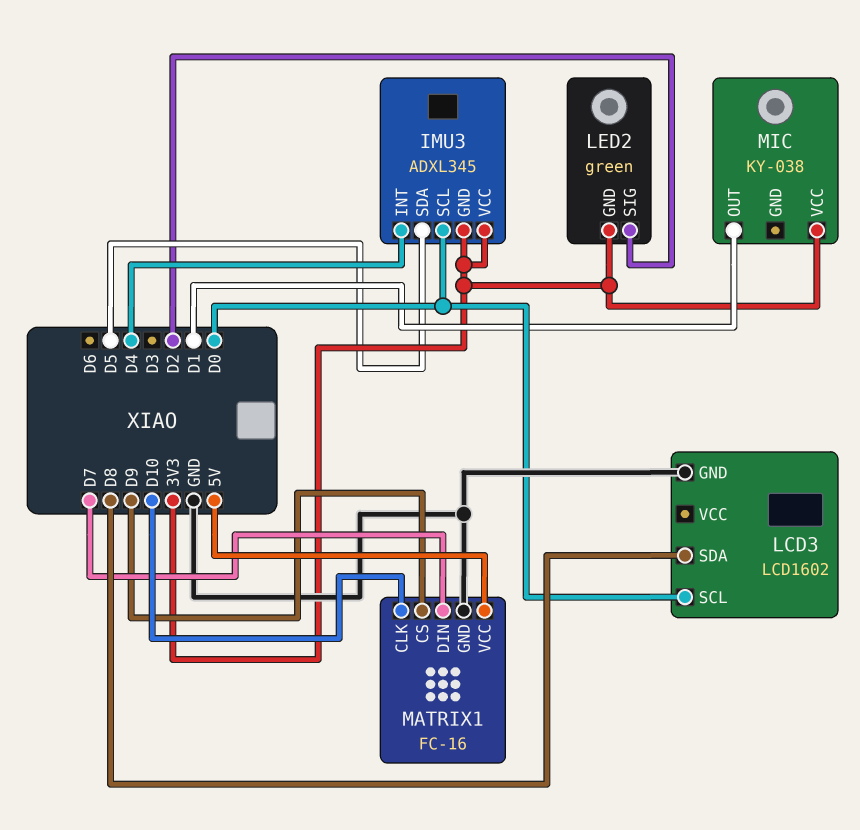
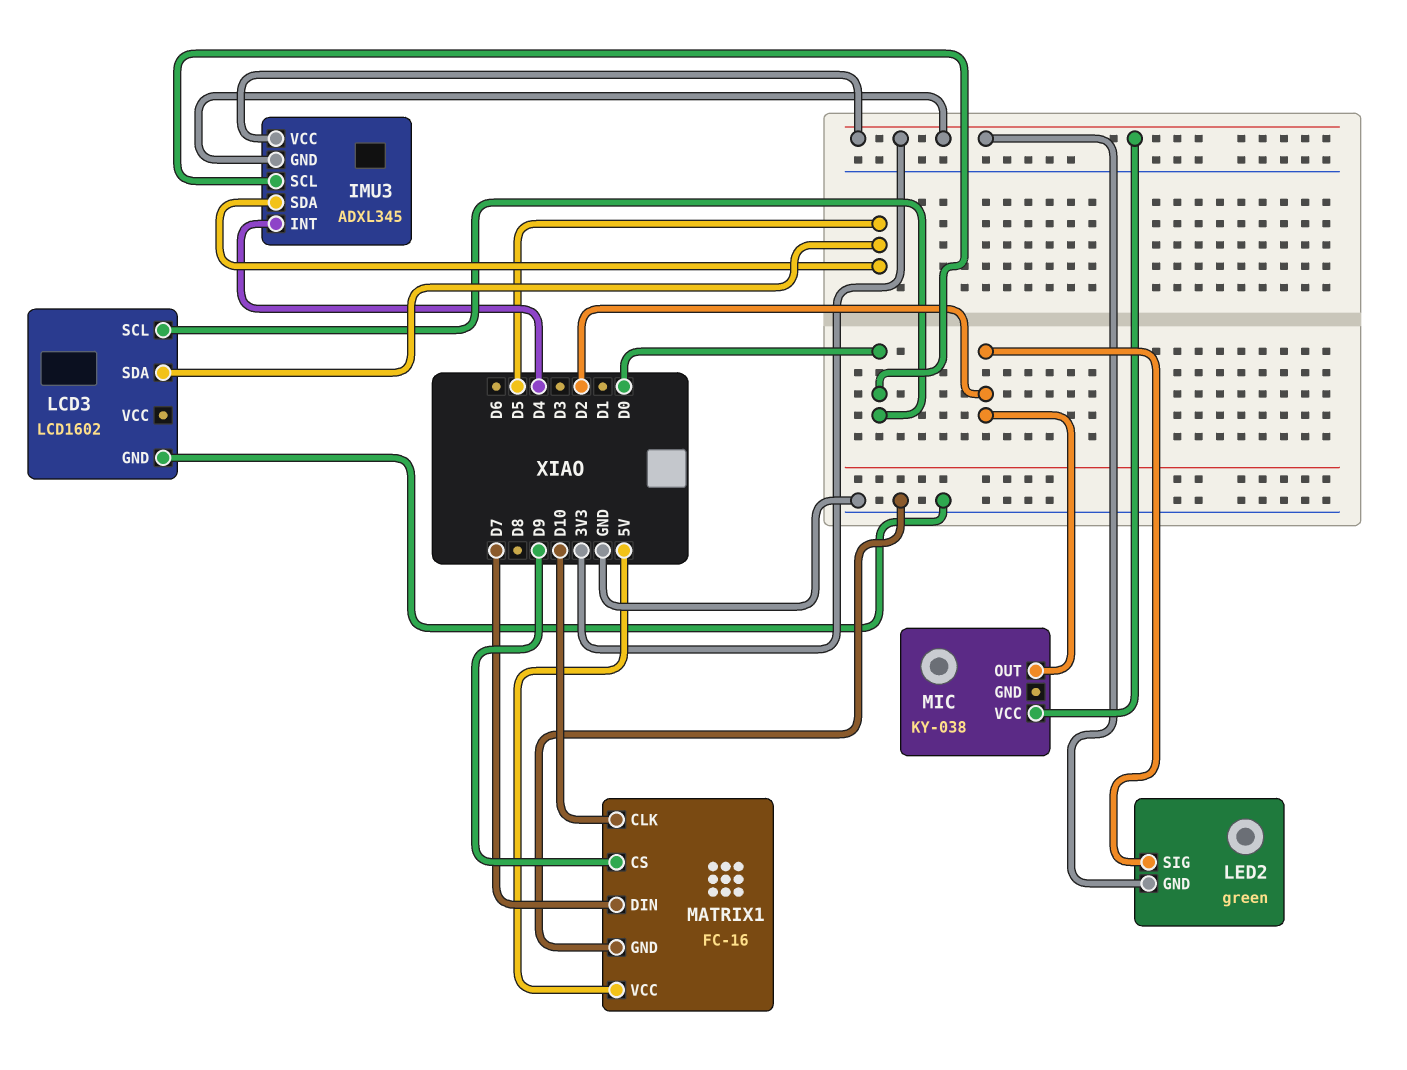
LCD3 pin SDA: D8 -> D5
MIC pin OUT: D1 -> D2

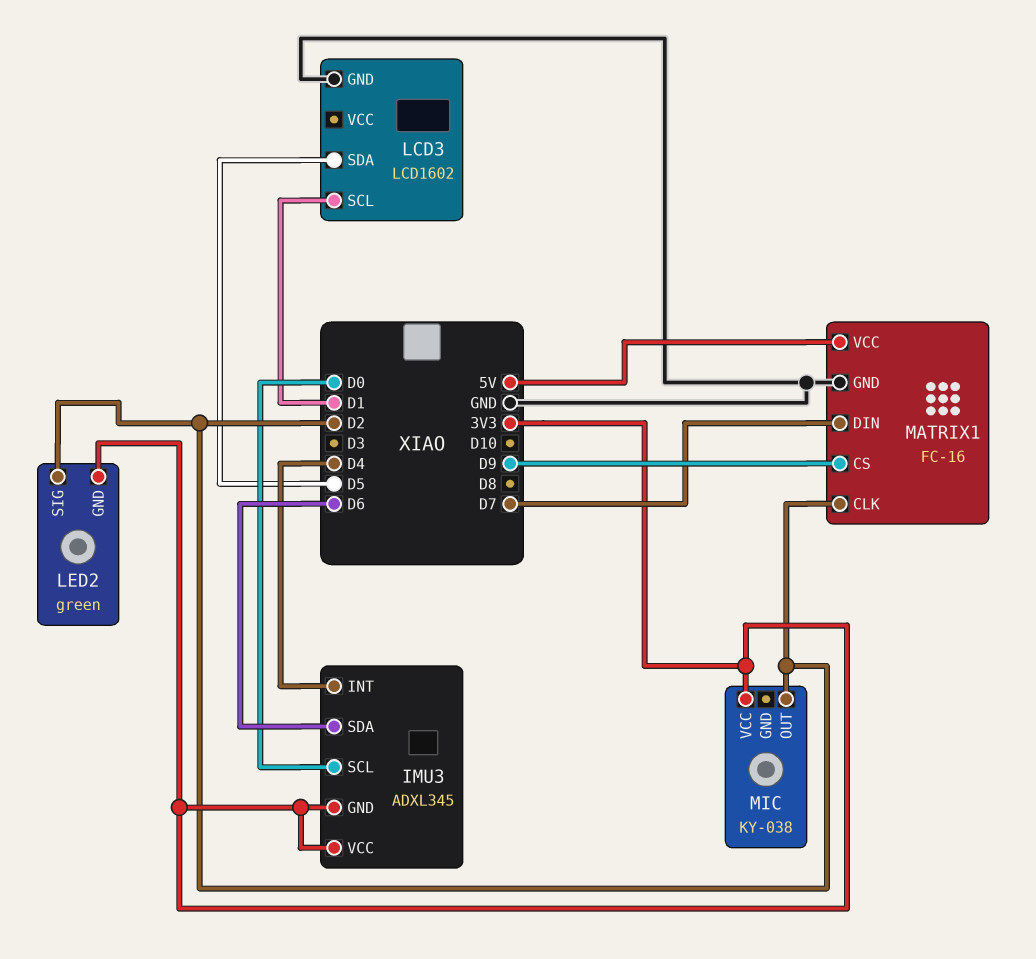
IMU3 pin SDA: D5 -> D6
LCD3 pin SCL: D0 -> D1
MATRIX1 pin CLK: D10 -> D2

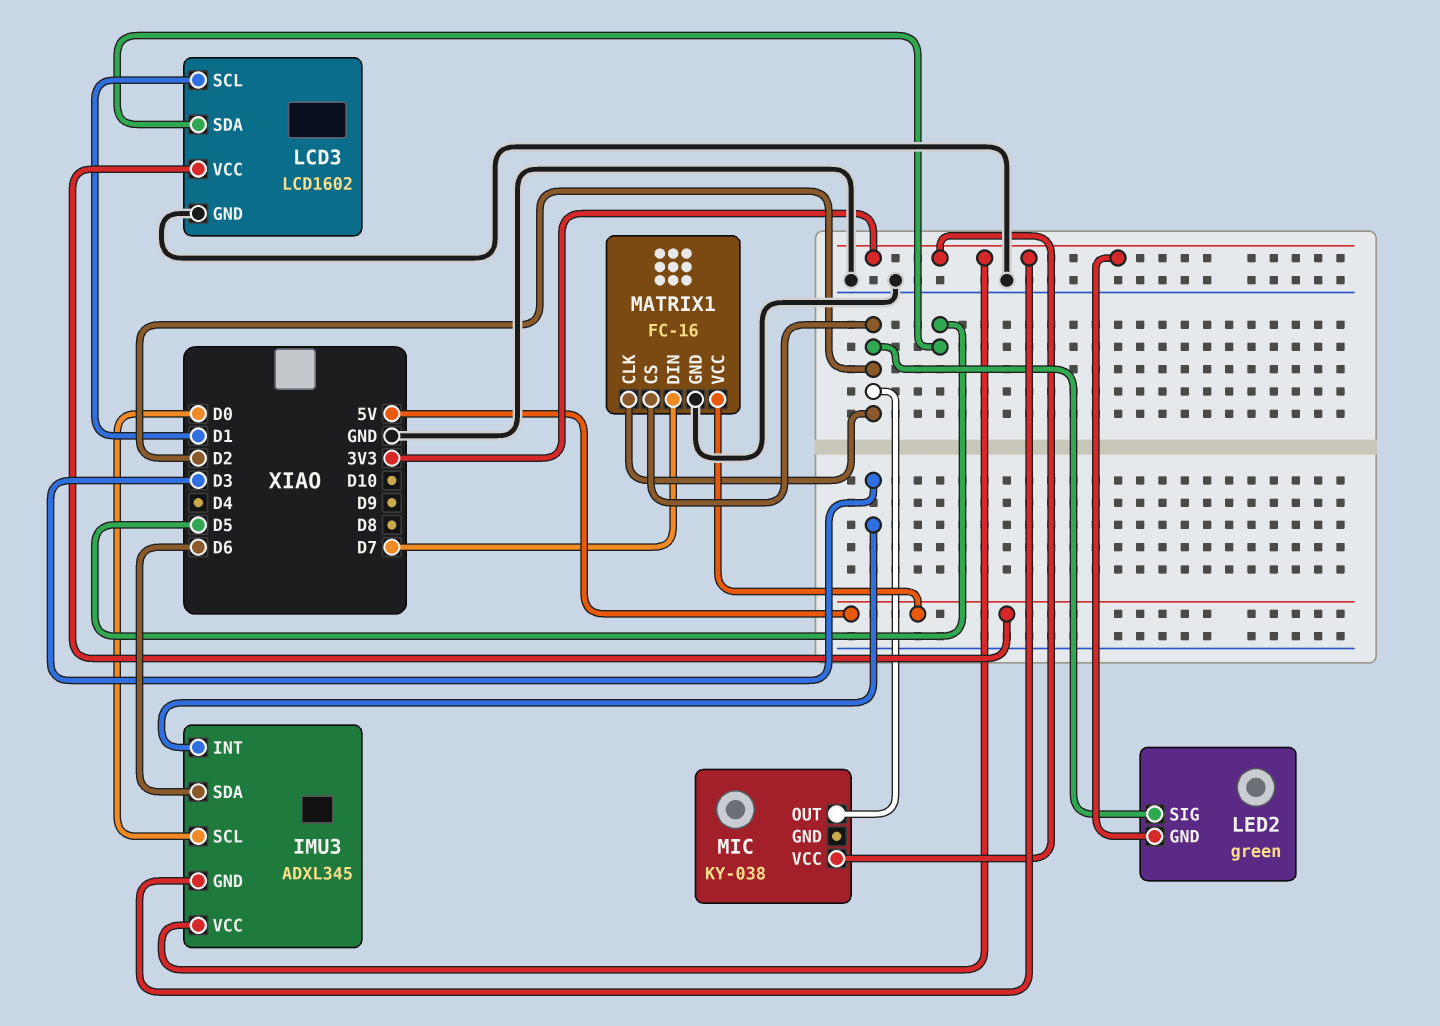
IMU3 pin INT: D4 -> D3
LCD3 pin VCC: none -> 5V
MATRIX1 pin CS: D9 -> D2

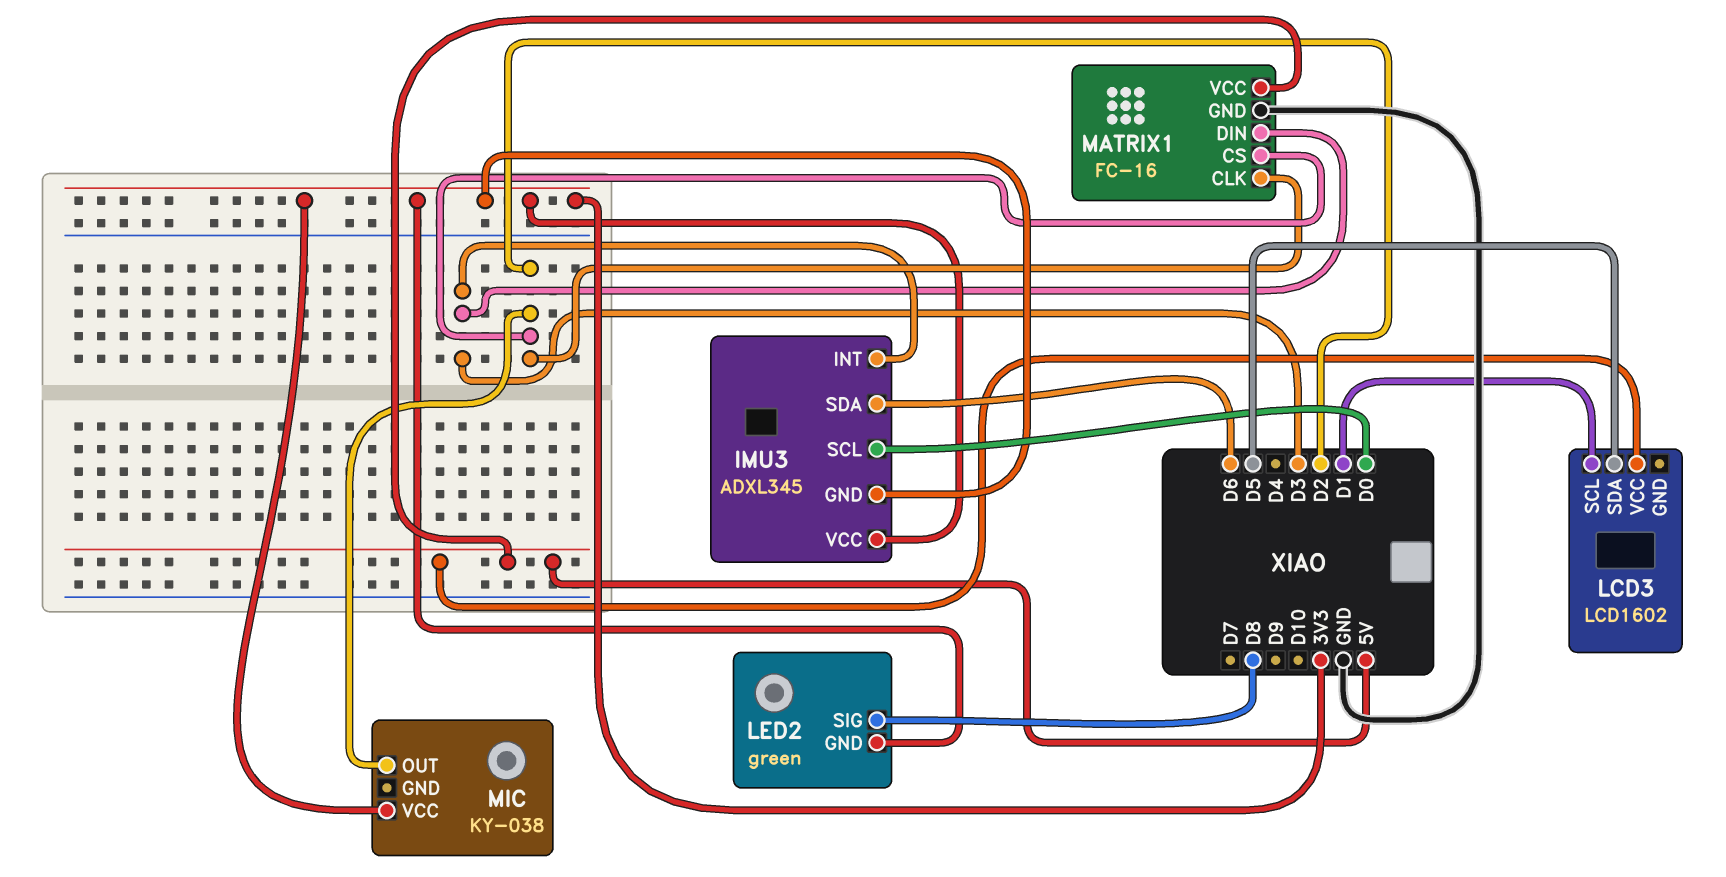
LCD3 pin GND: GND -> none
LED2 pin SIG: D2 -> D8
MATRIX1 pin DIN: D7 -> D3

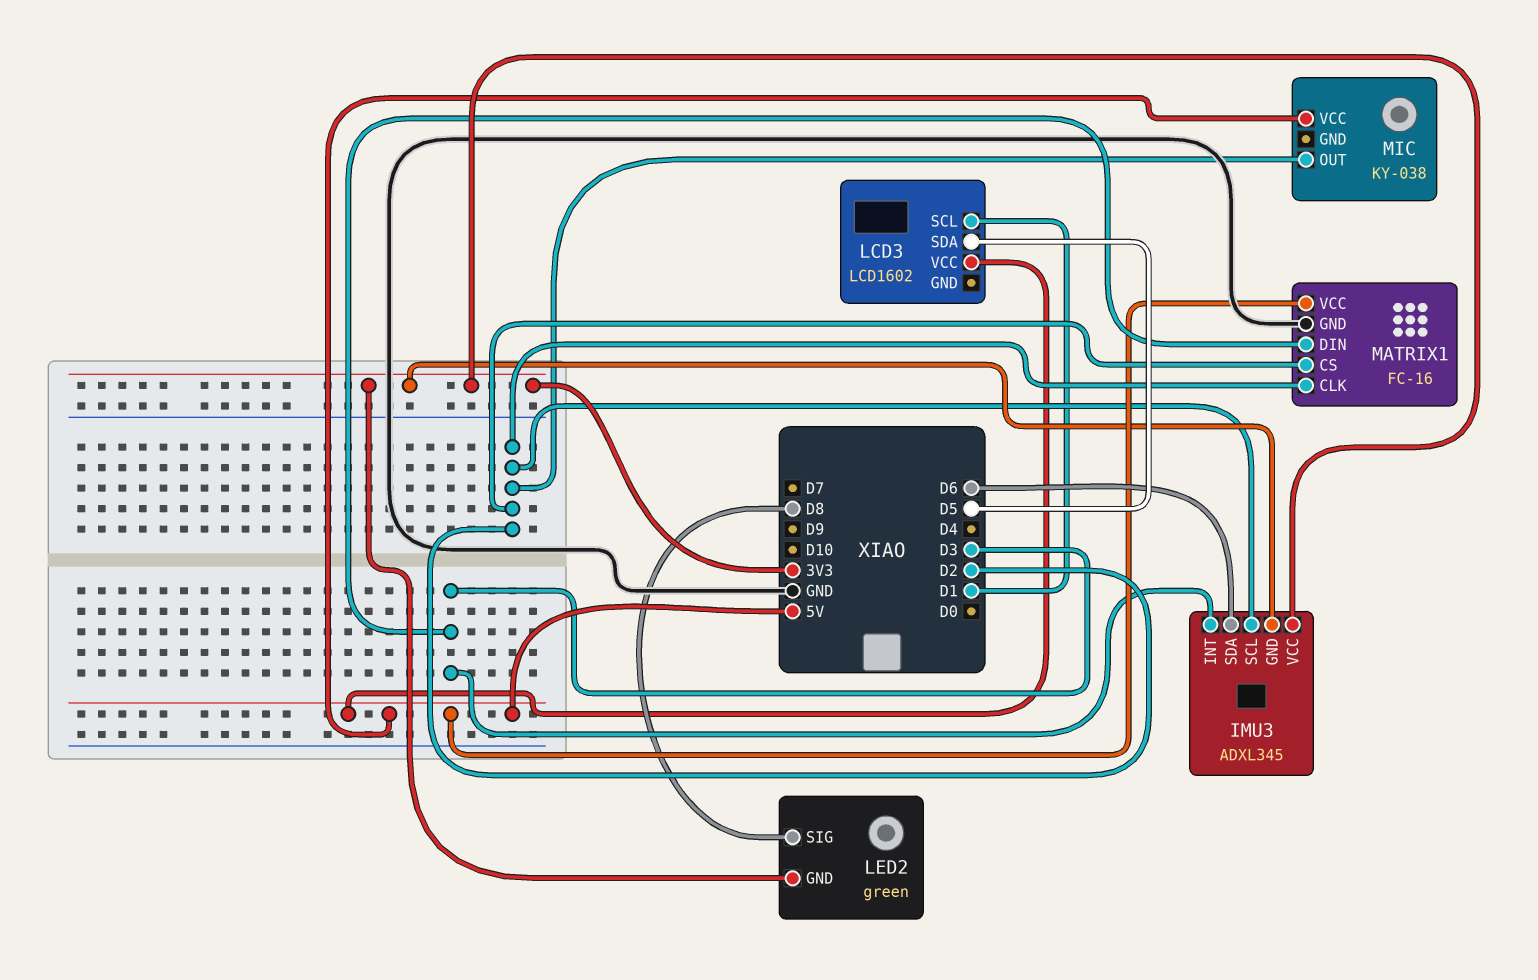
IMU3 pin SCL: D0 -> D2
MIC pin VCC: 3V3 -> 5V

